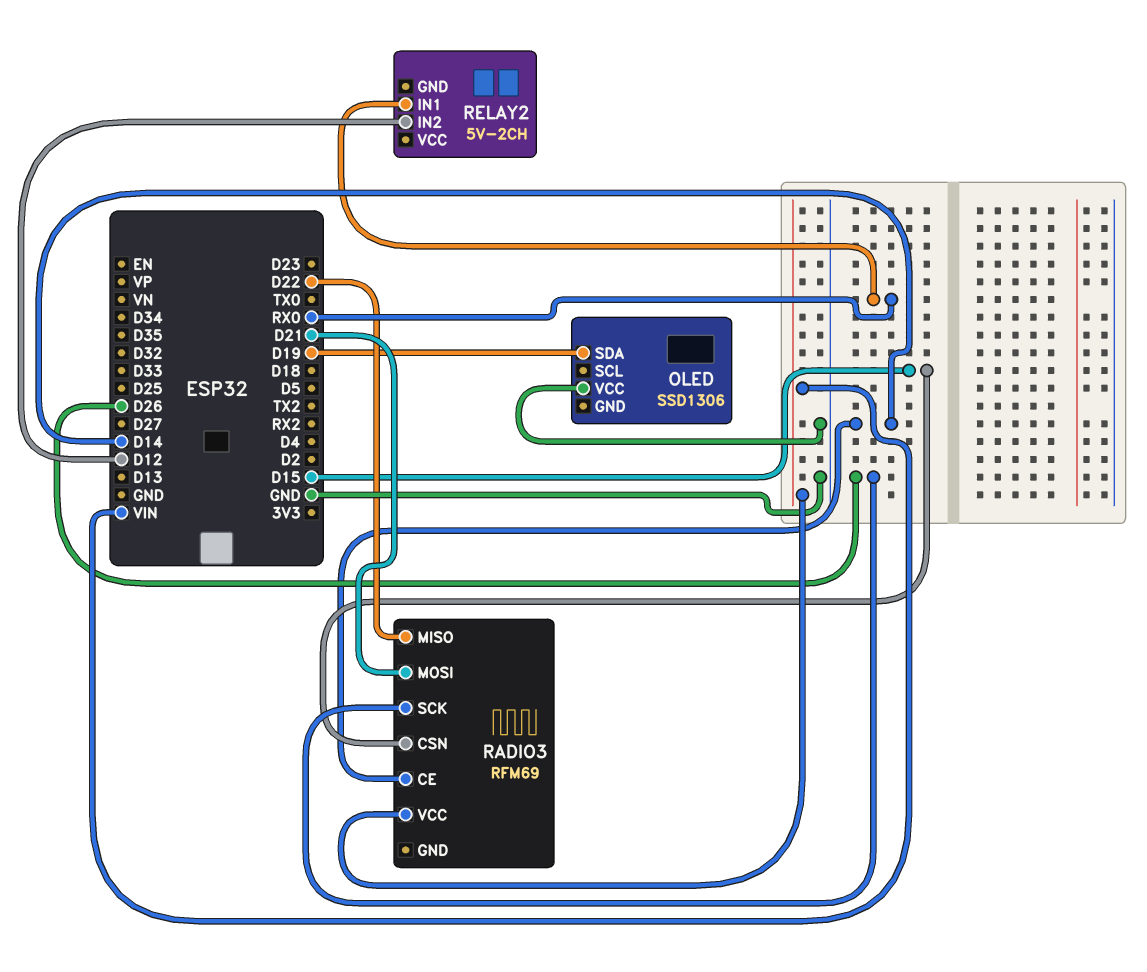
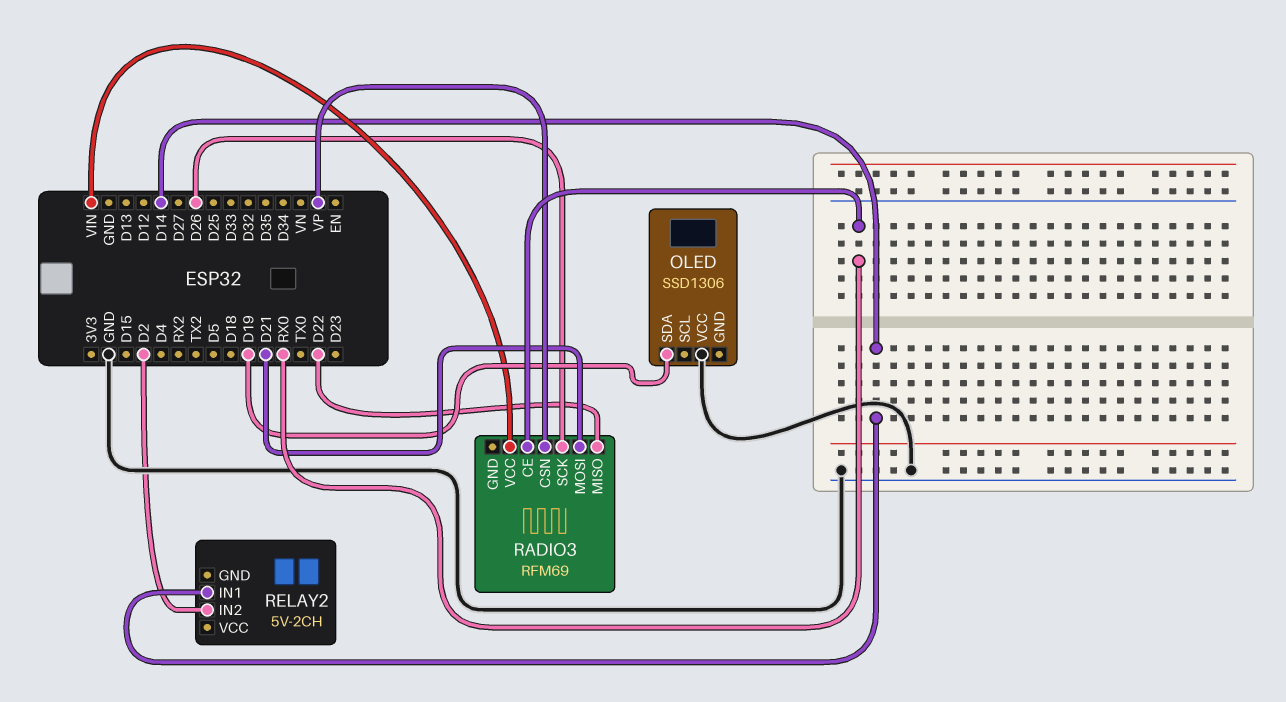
RADIO3 pin CE: D14 -> RX0
RADIO3 pin CSN: D15 -> VP
RELAY2 pin IN1: RX0 -> D14
RELAY2 pin IN2: D12 -> D2

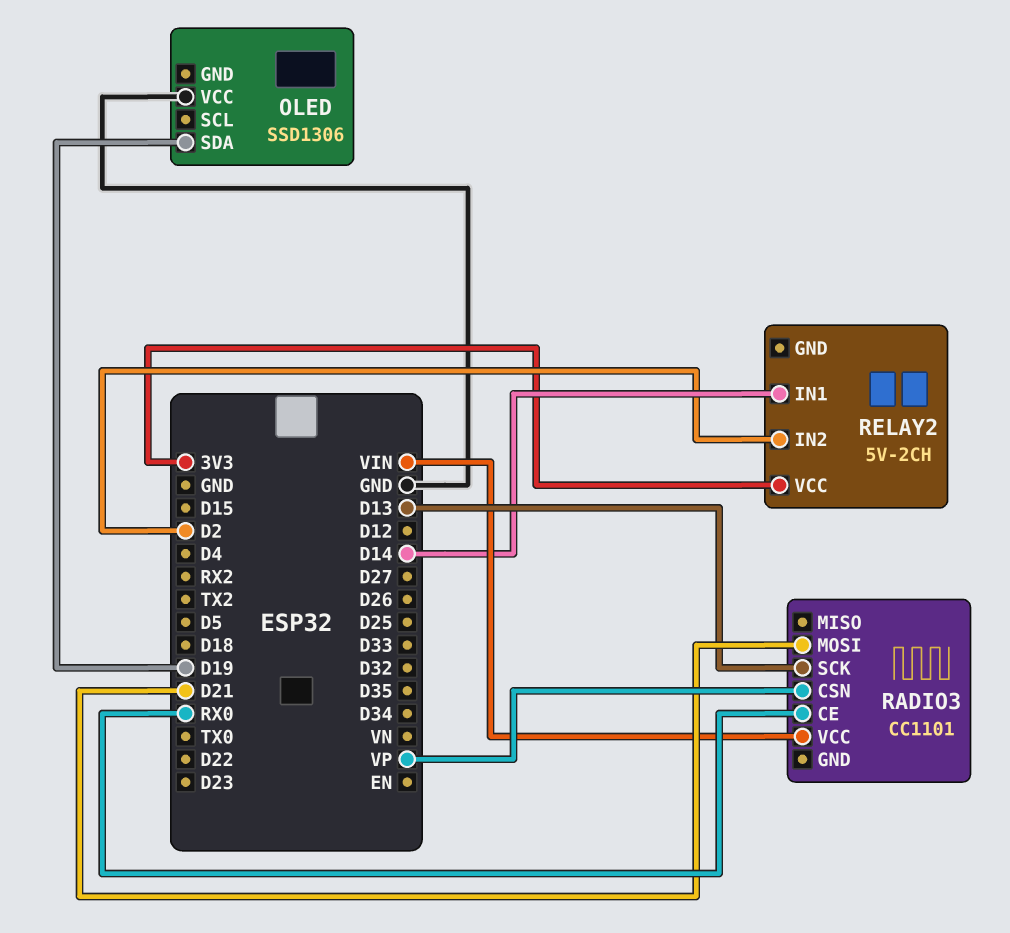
RADIO3: RFM69 -> CC1101
RADIO3 pin MISO: D22 -> none
RADIO3 pin SCK: D26 -> D13
RELAY2 pin VCC: none -> 3V3

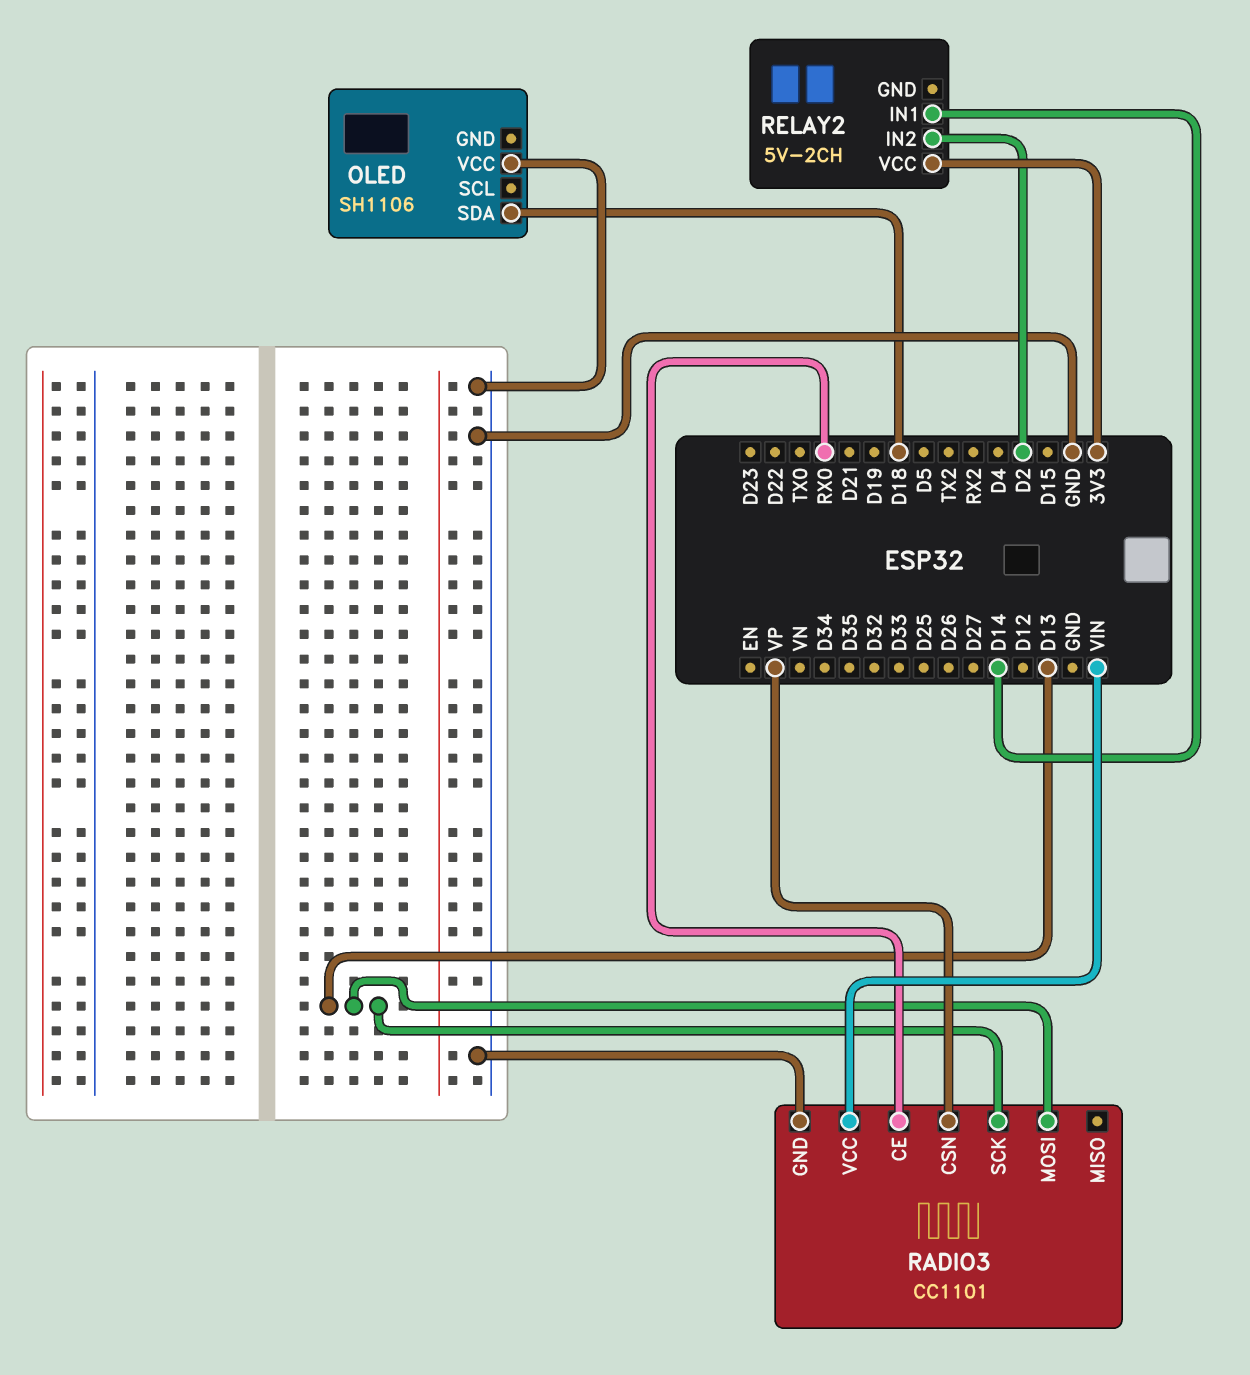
OLED: SSD1306 -> SH1106
OLED pin SDA: D19 -> D18
RADIO3 pin GND: none -> GND
RADIO3 pin MOSI: D21 -> D13

